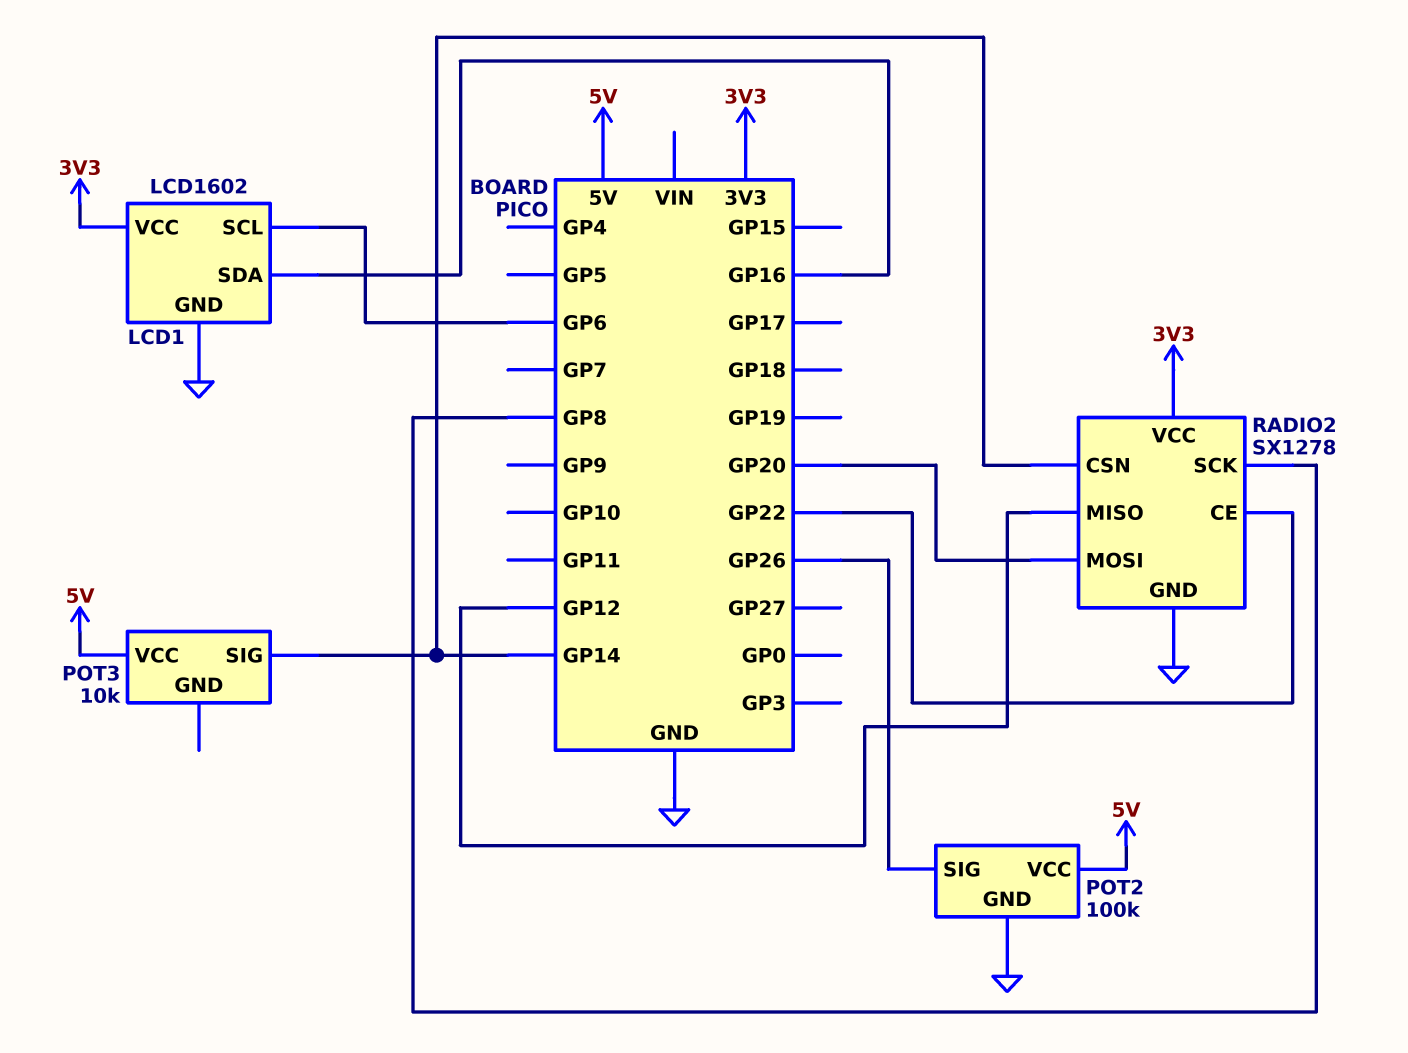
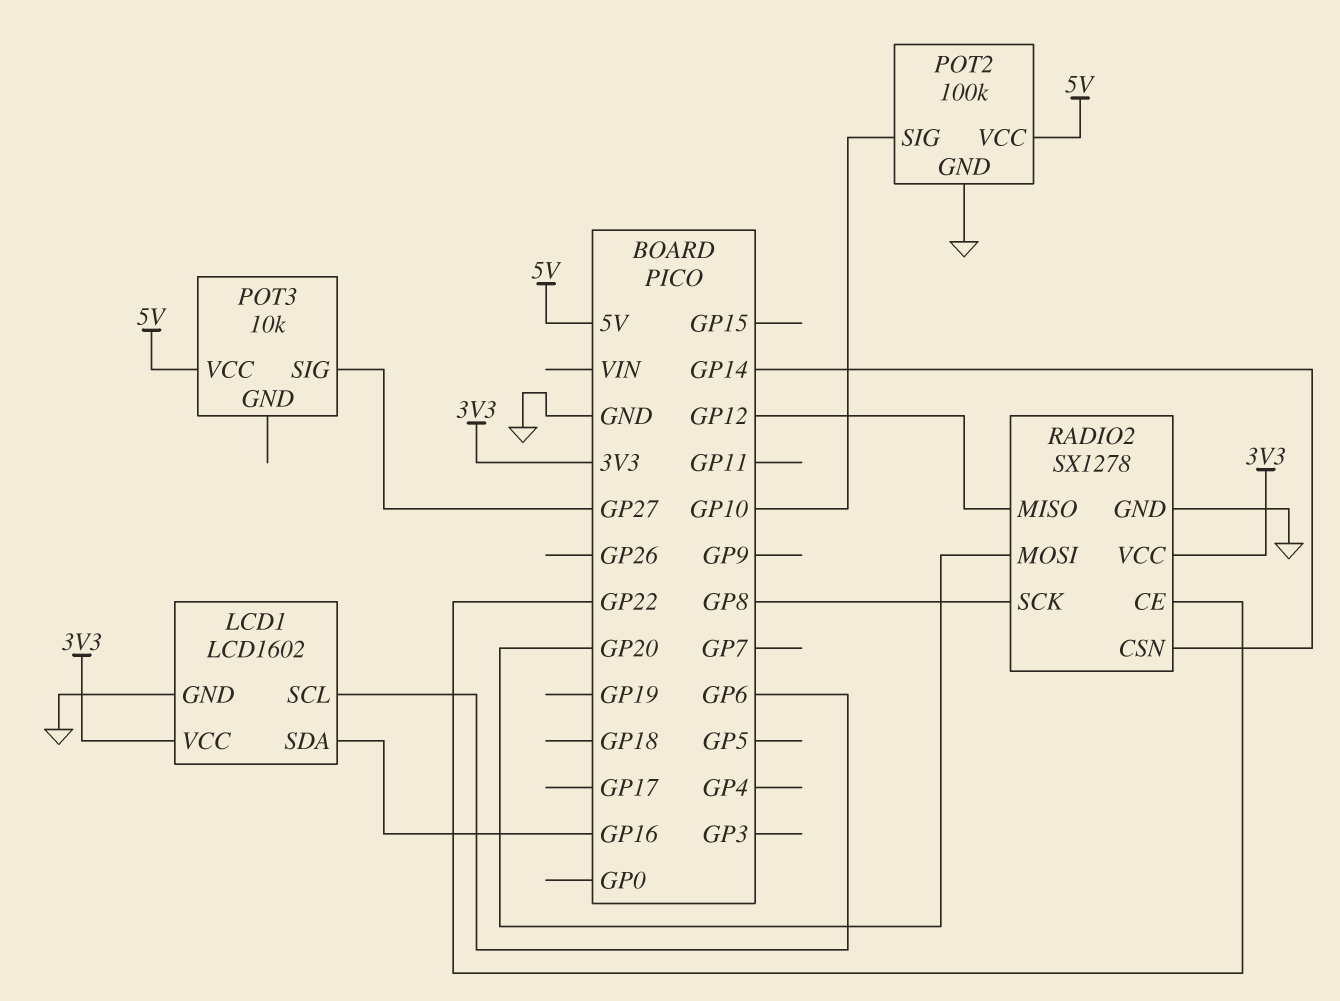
POT2 pin SIG: GP26 -> GP10
POT3 pin SIG: GP14 -> GP27

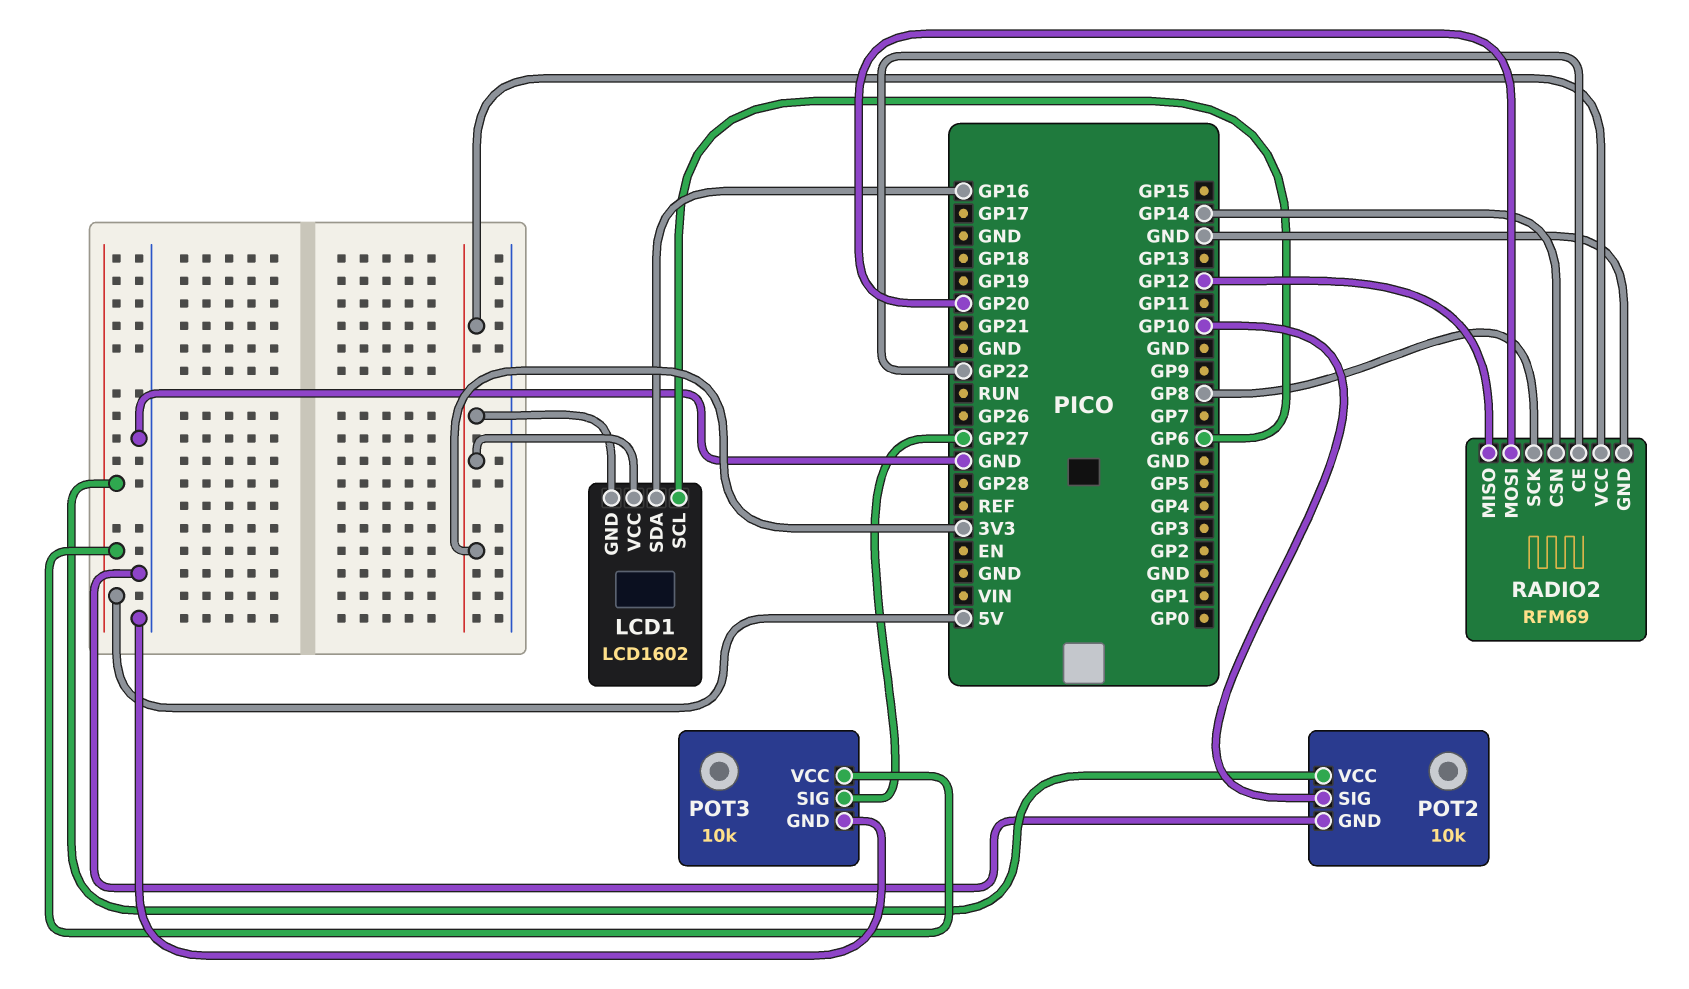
LCD1 pin GND: GND -> 3V3
POT2: 100k -> 10k
POT3 pin GND: none -> GND
RADIO2: SX1278 -> RFM69

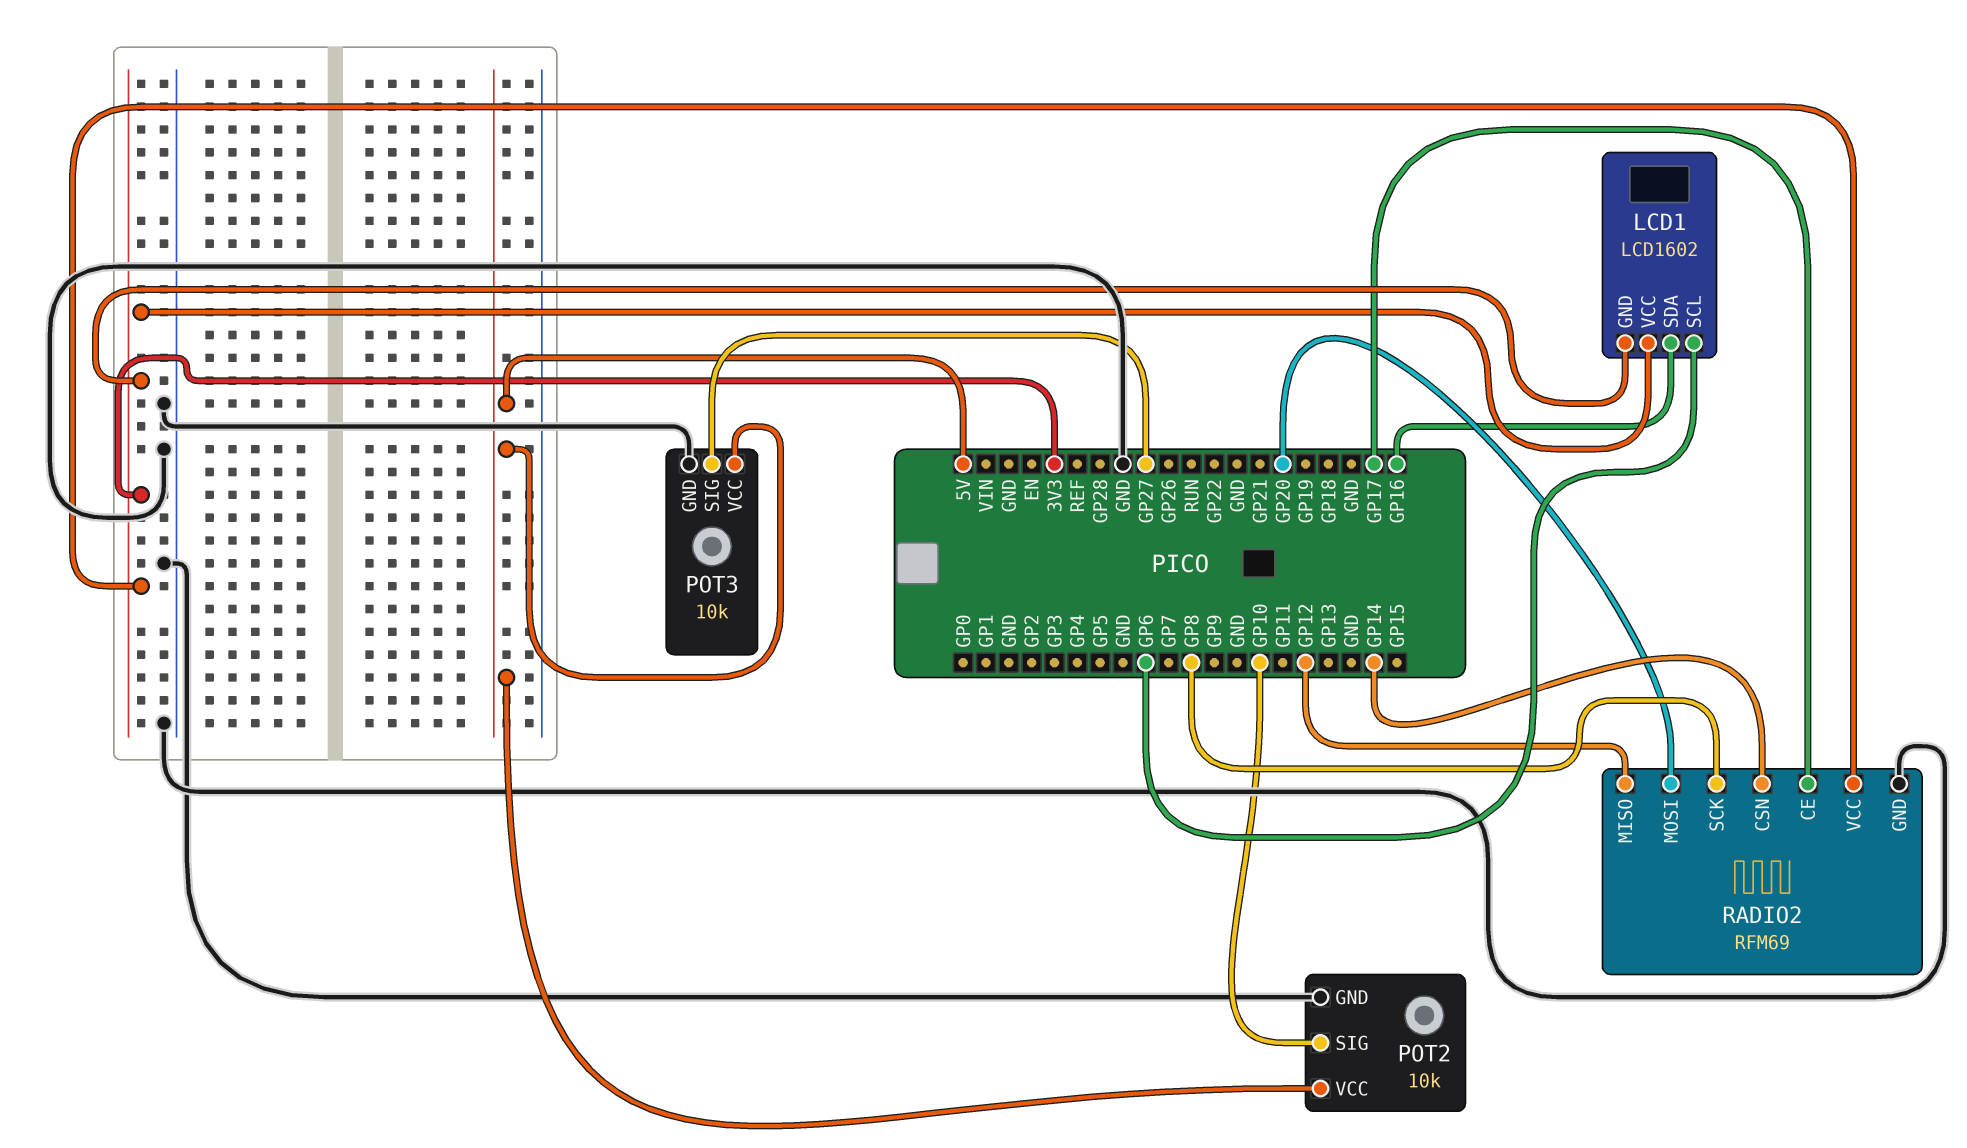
RADIO2 pin CE: GP22 -> GP17

